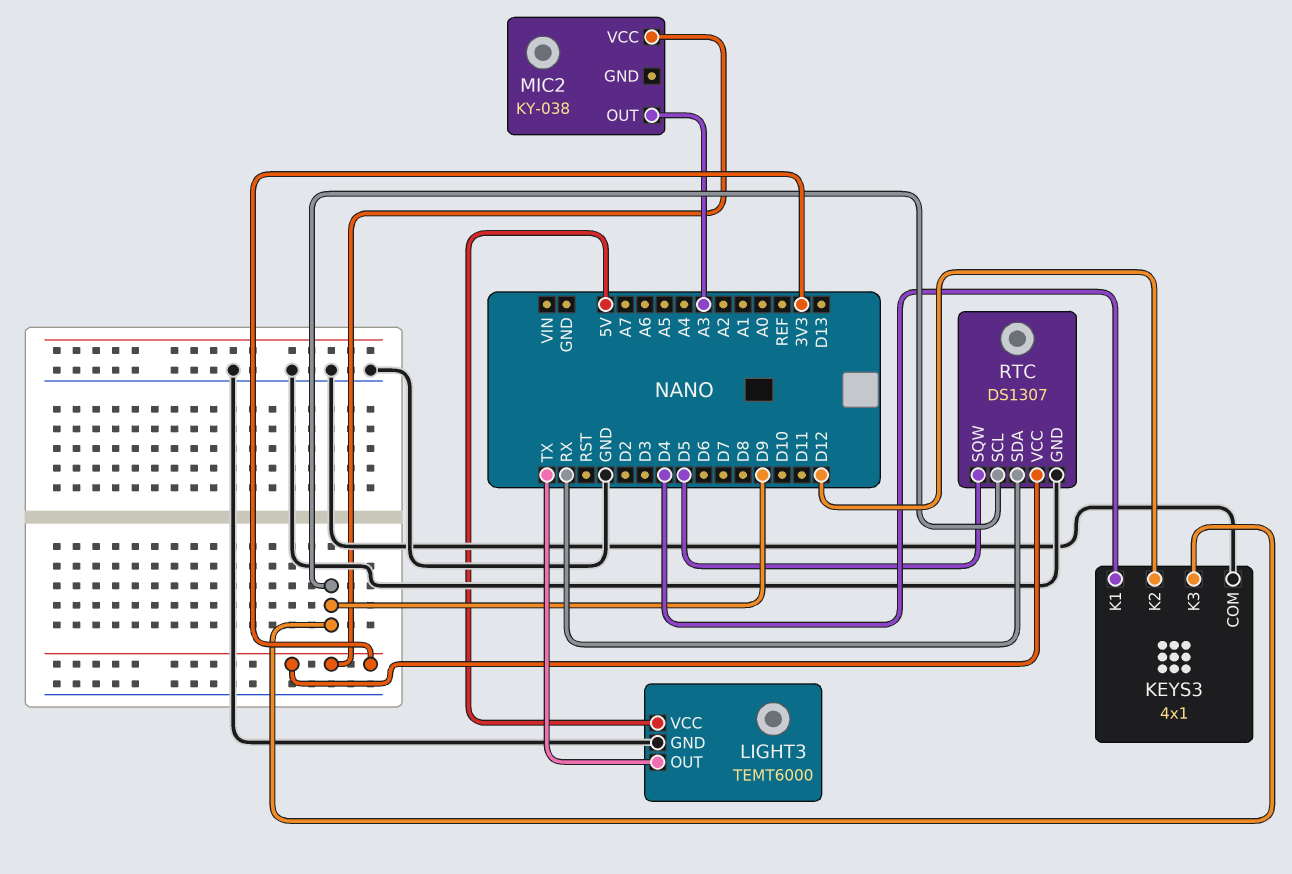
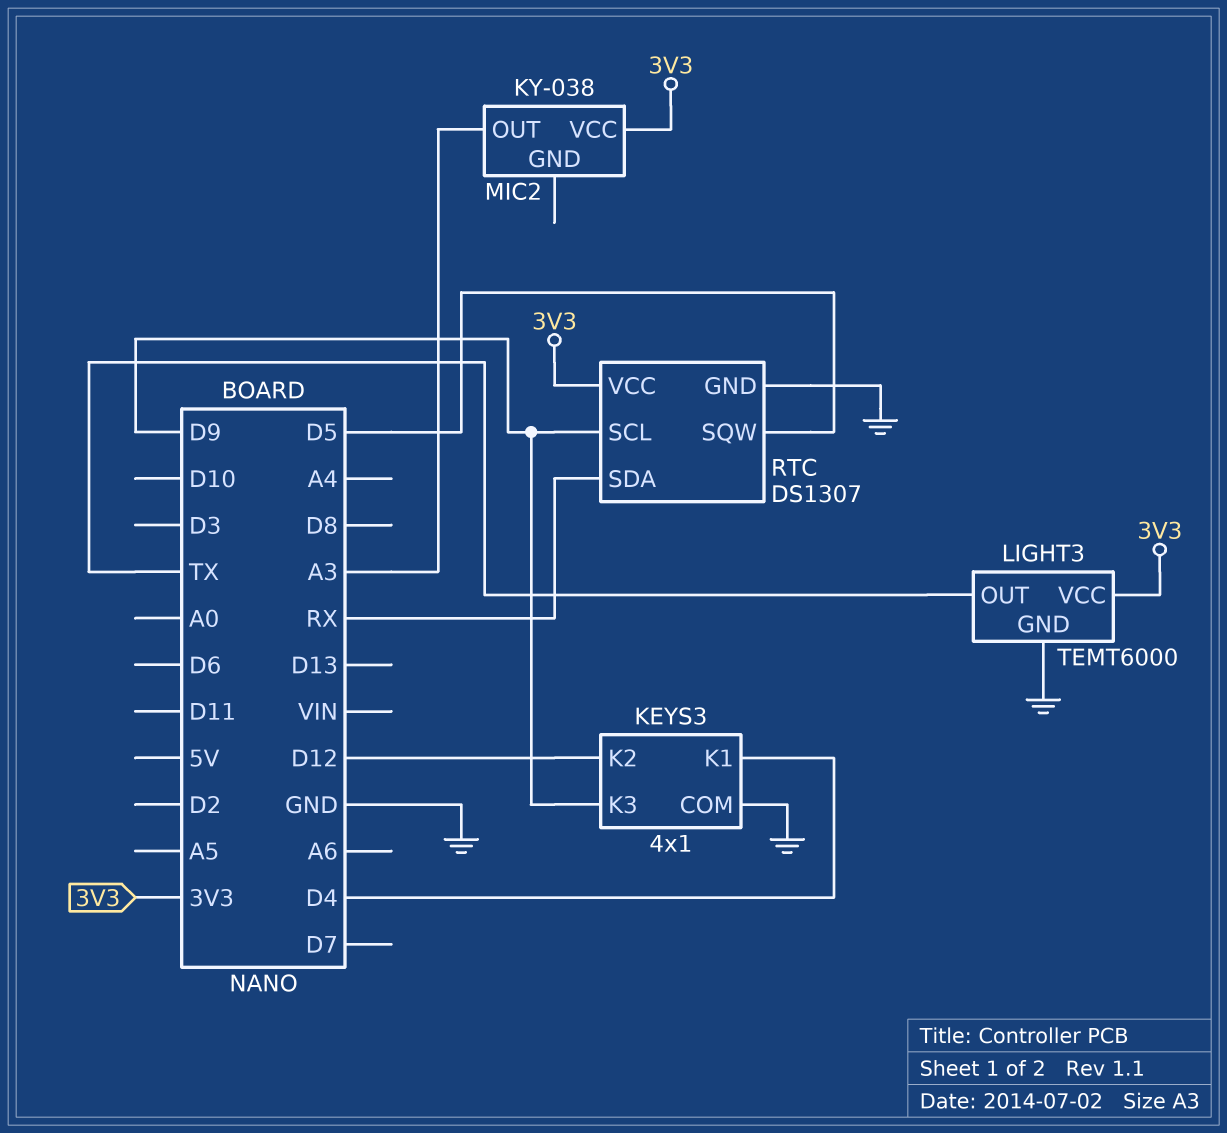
LIGHT3 pin VCC: 5V -> 3V3

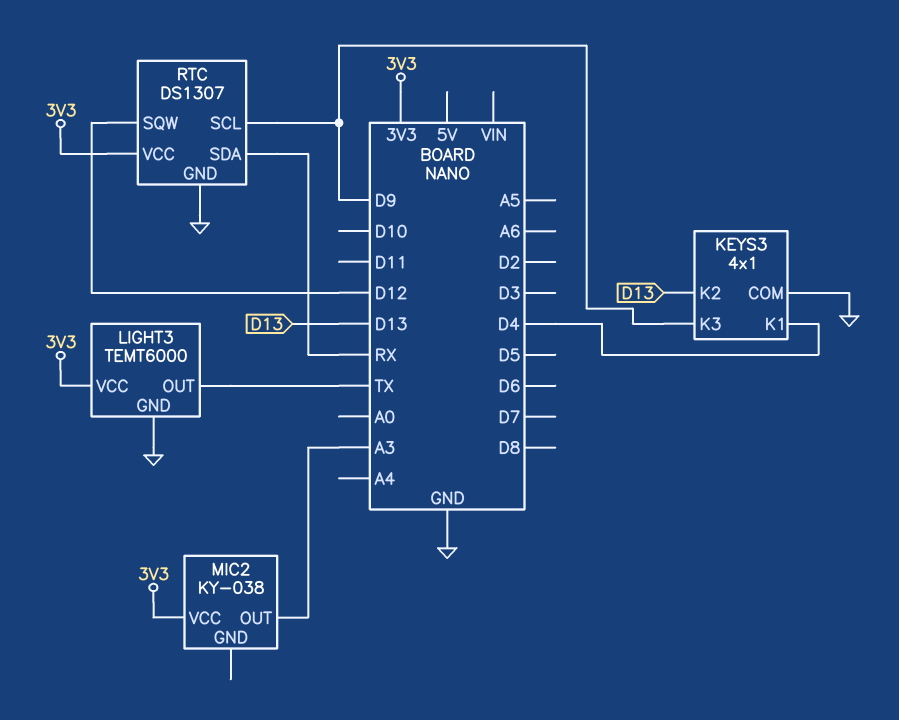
KEYS3 pin K2: D12 -> D13
RTC pin SQW: D5 -> D12

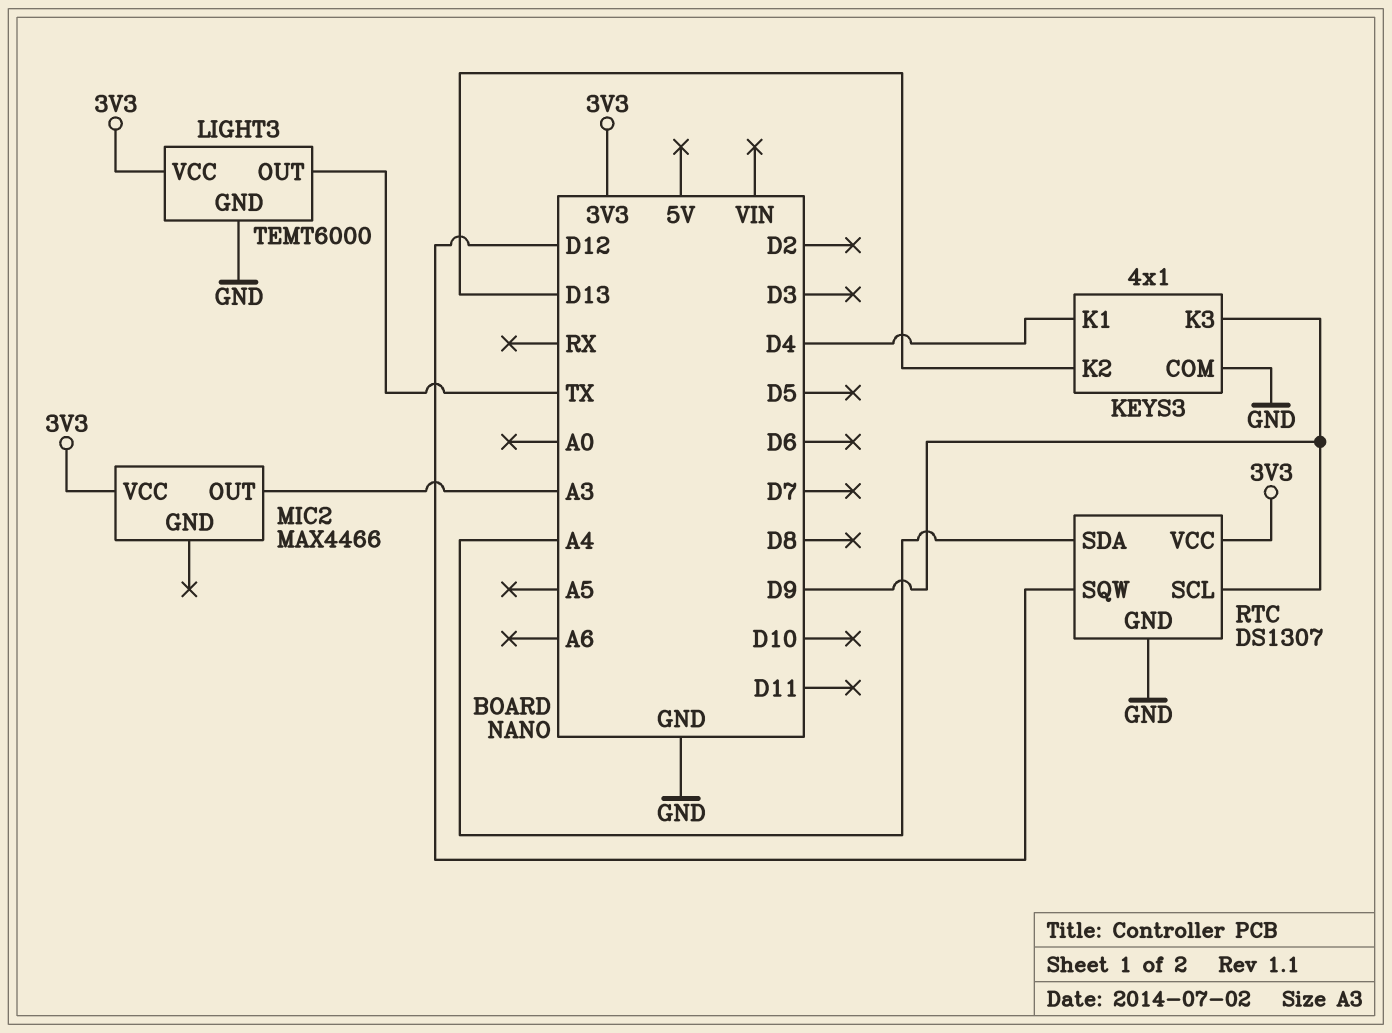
MIC2: KY-038 -> MAX4466
RTC pin SDA: RX -> A4

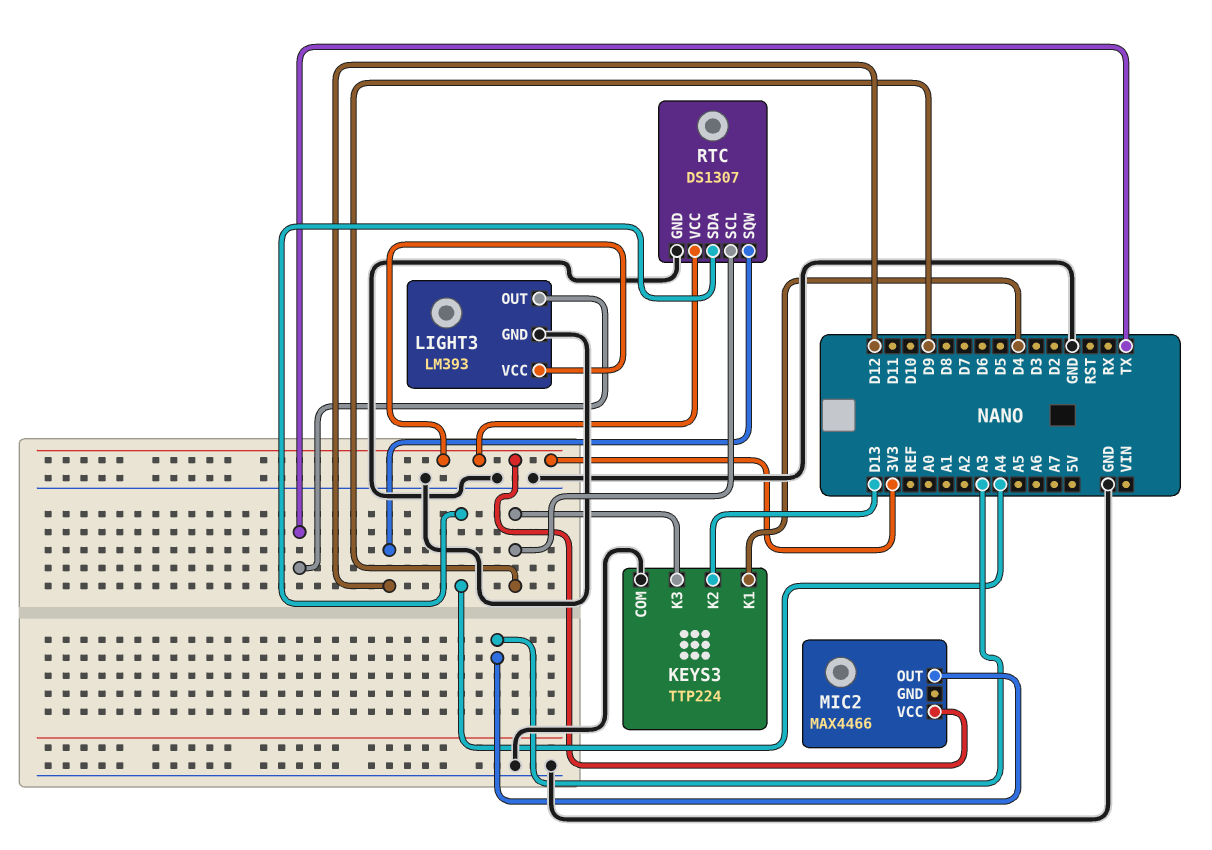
KEYS3: 4x1 -> TTP224
LIGHT3: TEMT6000 -> LM393

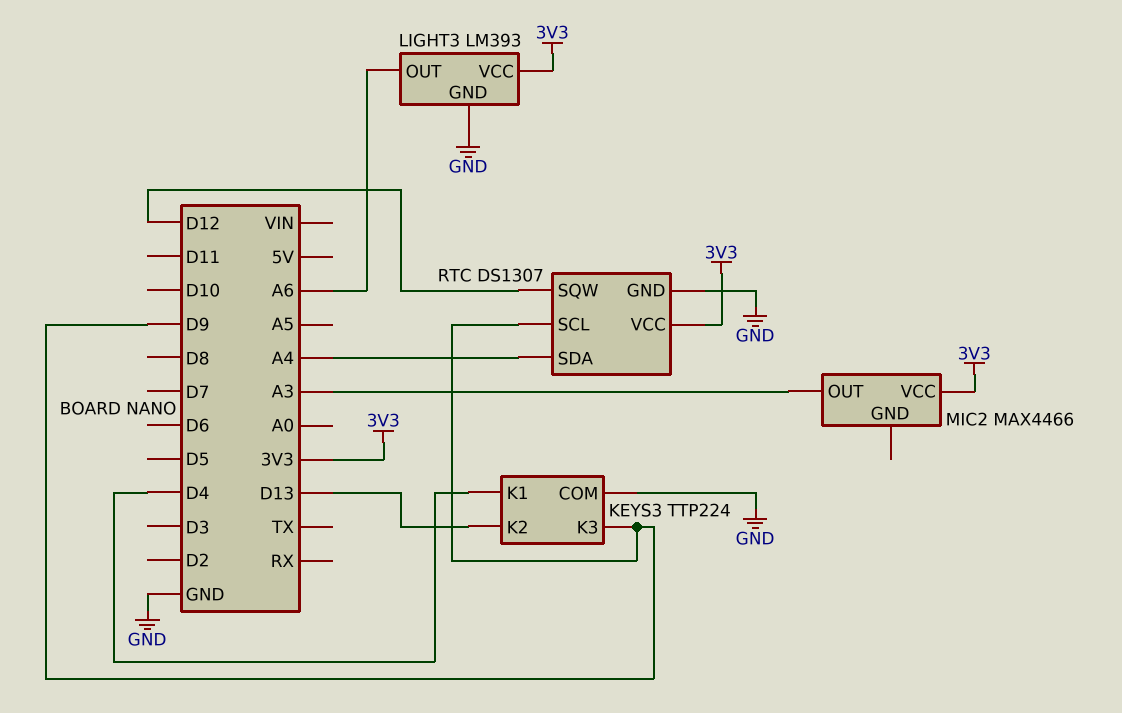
LIGHT3 pin OUT: TX -> A6

